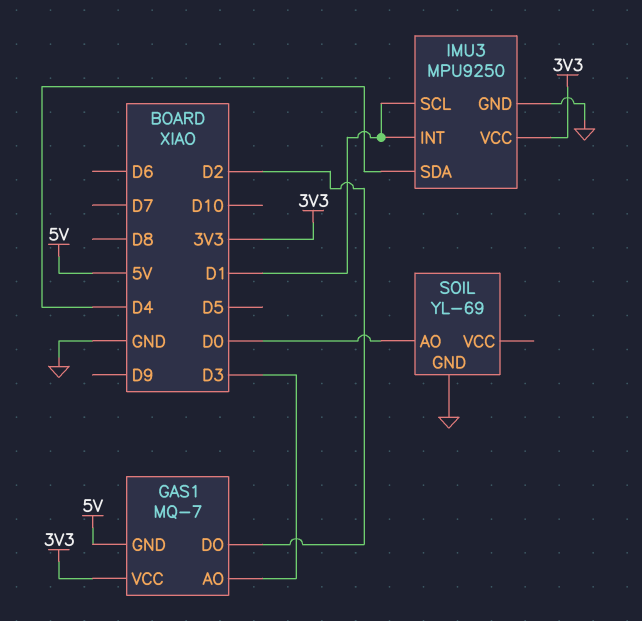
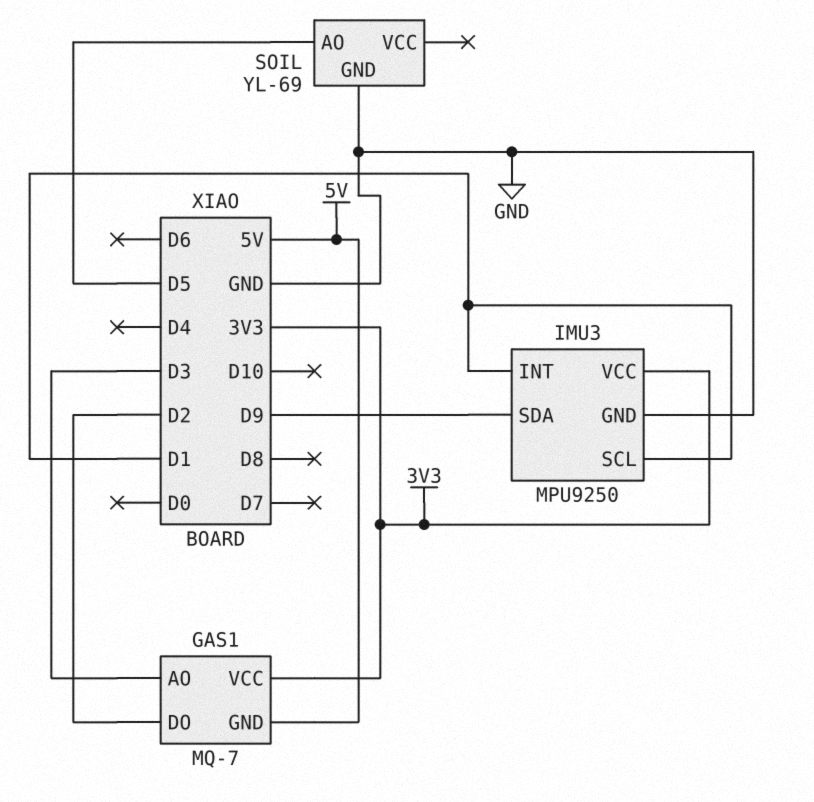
IMU3 pin SDA: D4 -> D9
SOIL pin AO: D0 -> D5

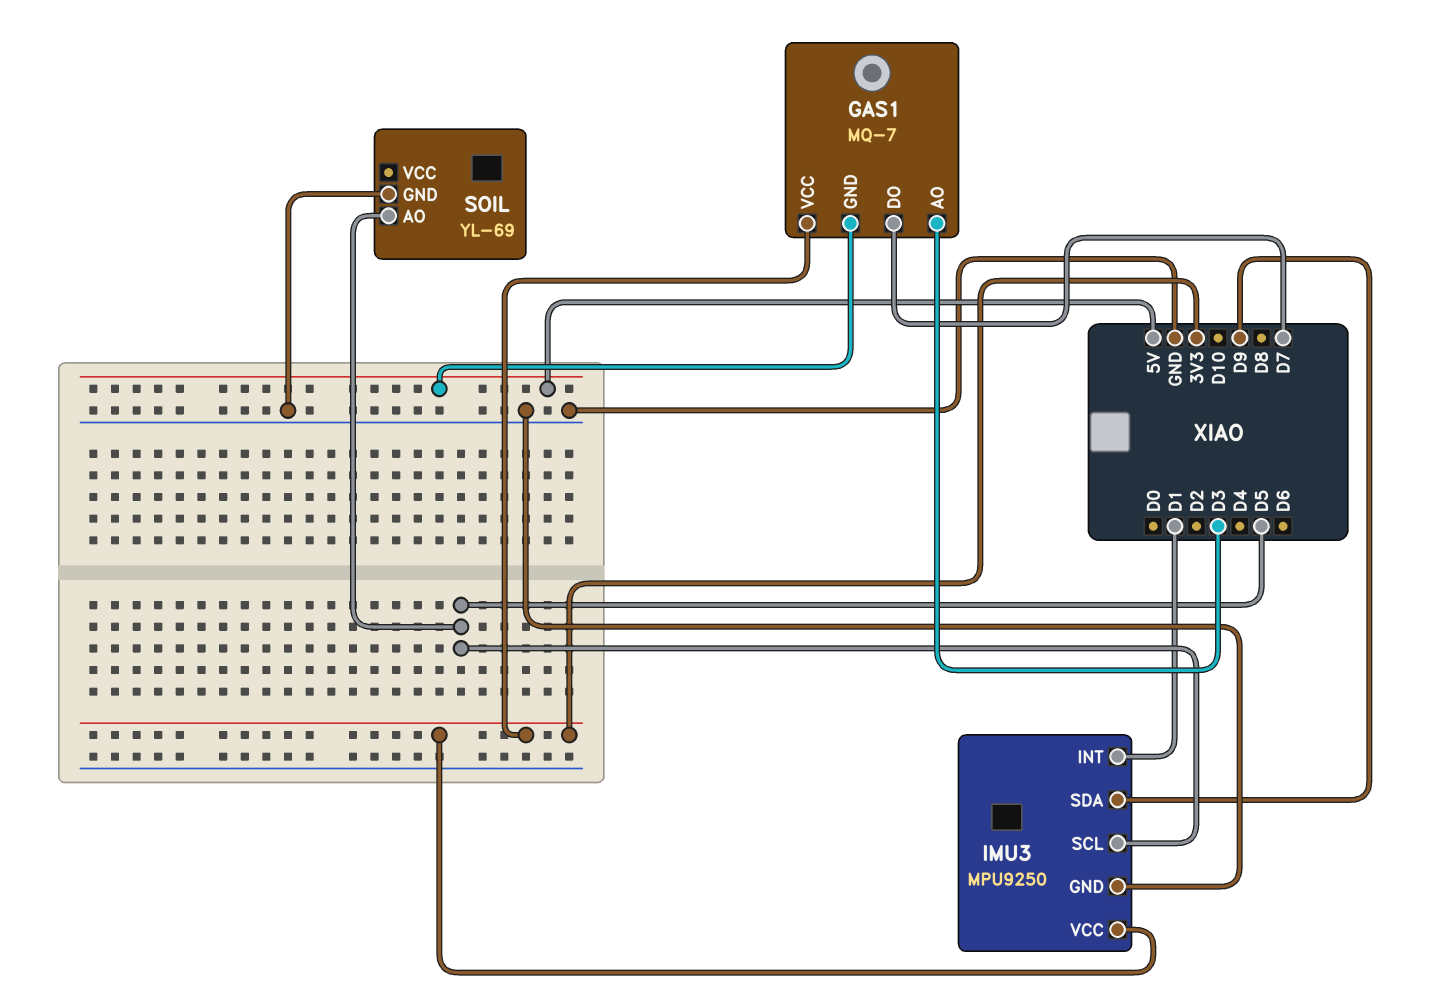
GAS1 pin DO: D2 -> D7
IMU3 pin SCL: D1 -> D5

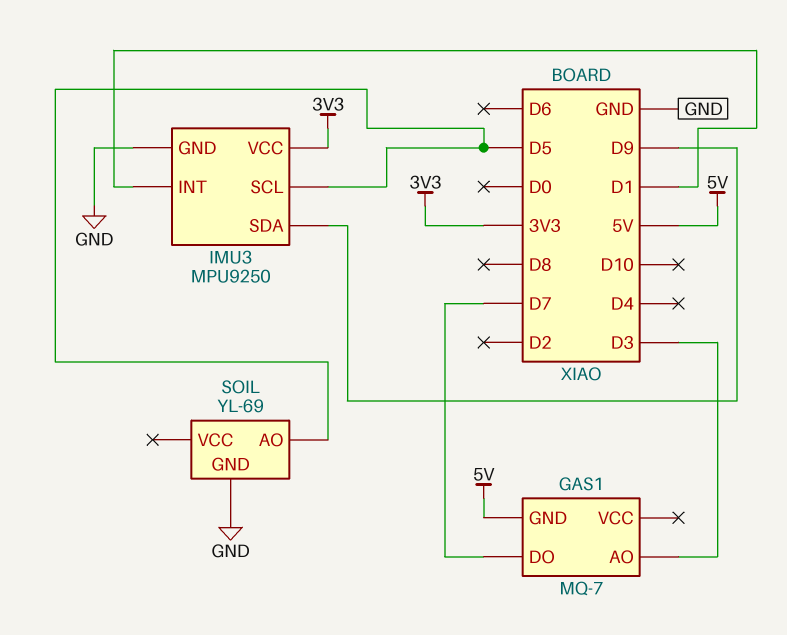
GAS1 pin VCC: 3V3 -> none

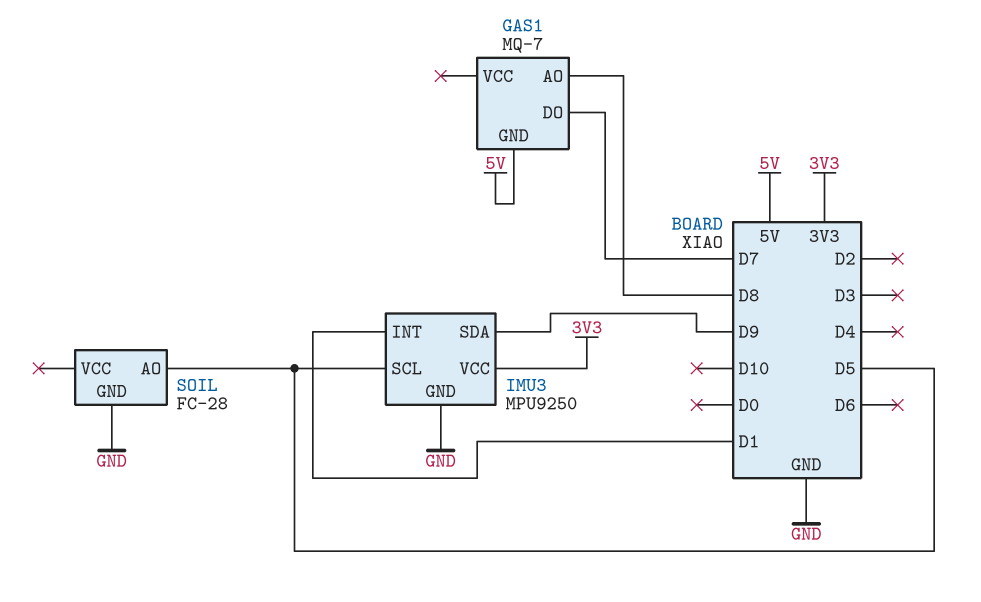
GAS1 pin AO: D3 -> D8
SOIL: YL-69 -> FC-28

